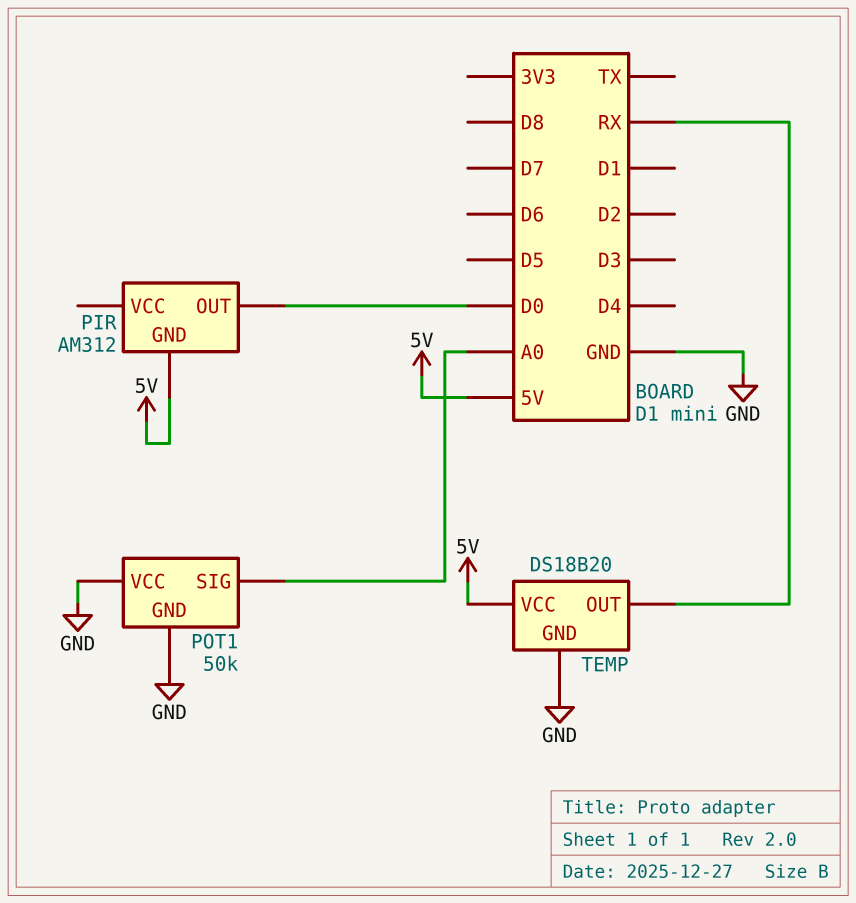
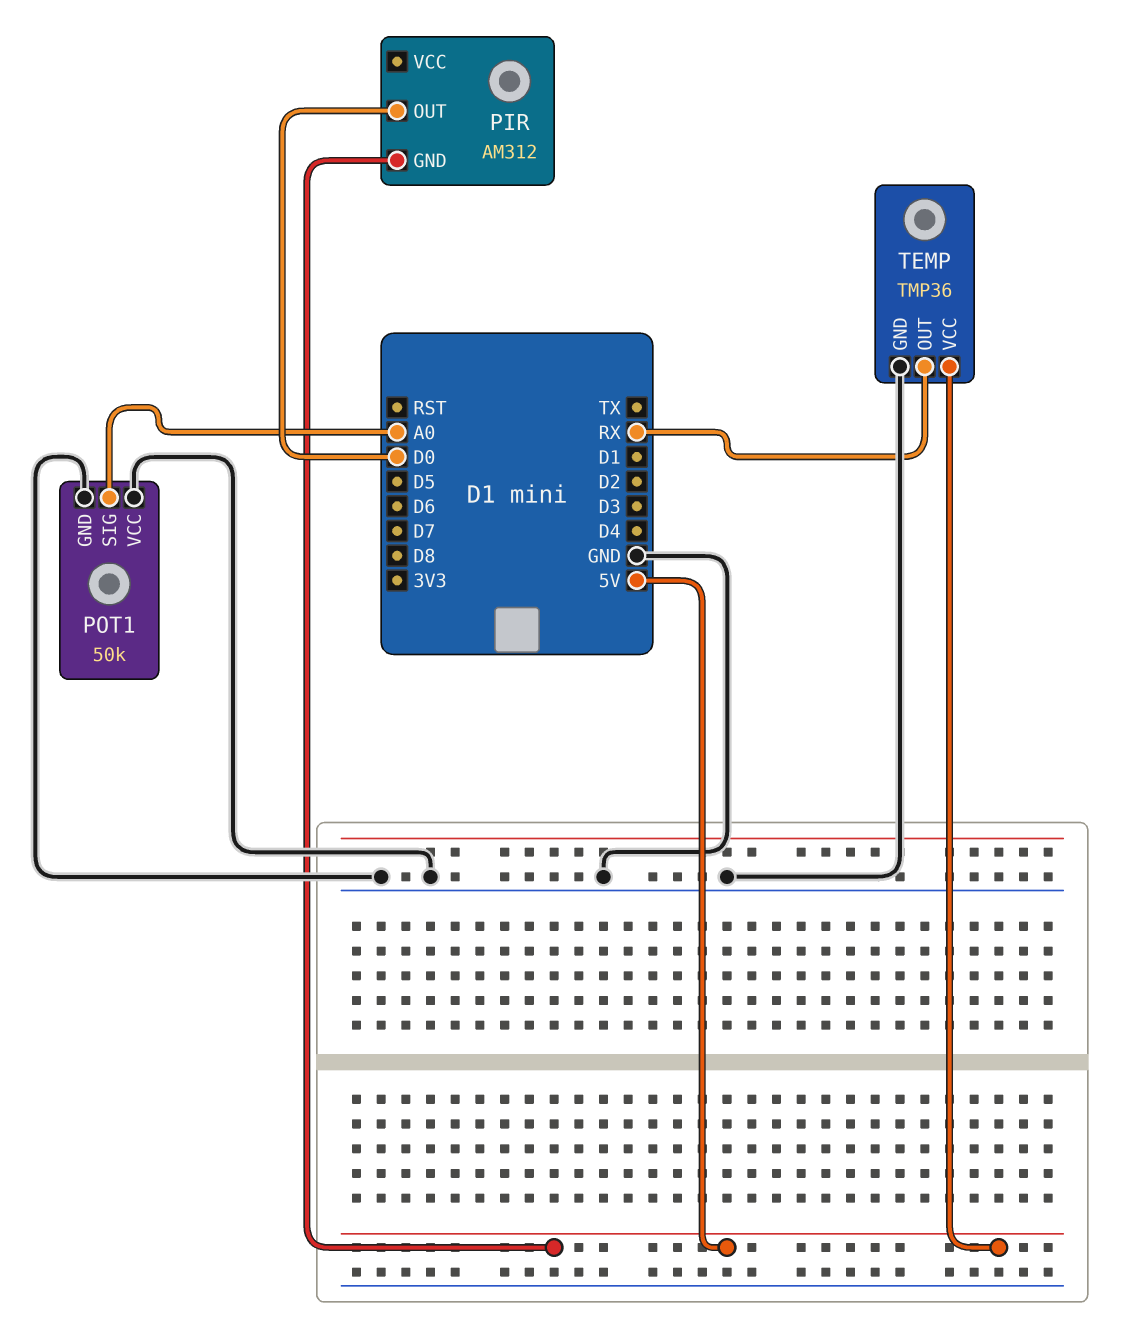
TEMP: DS18B20 -> TMP36

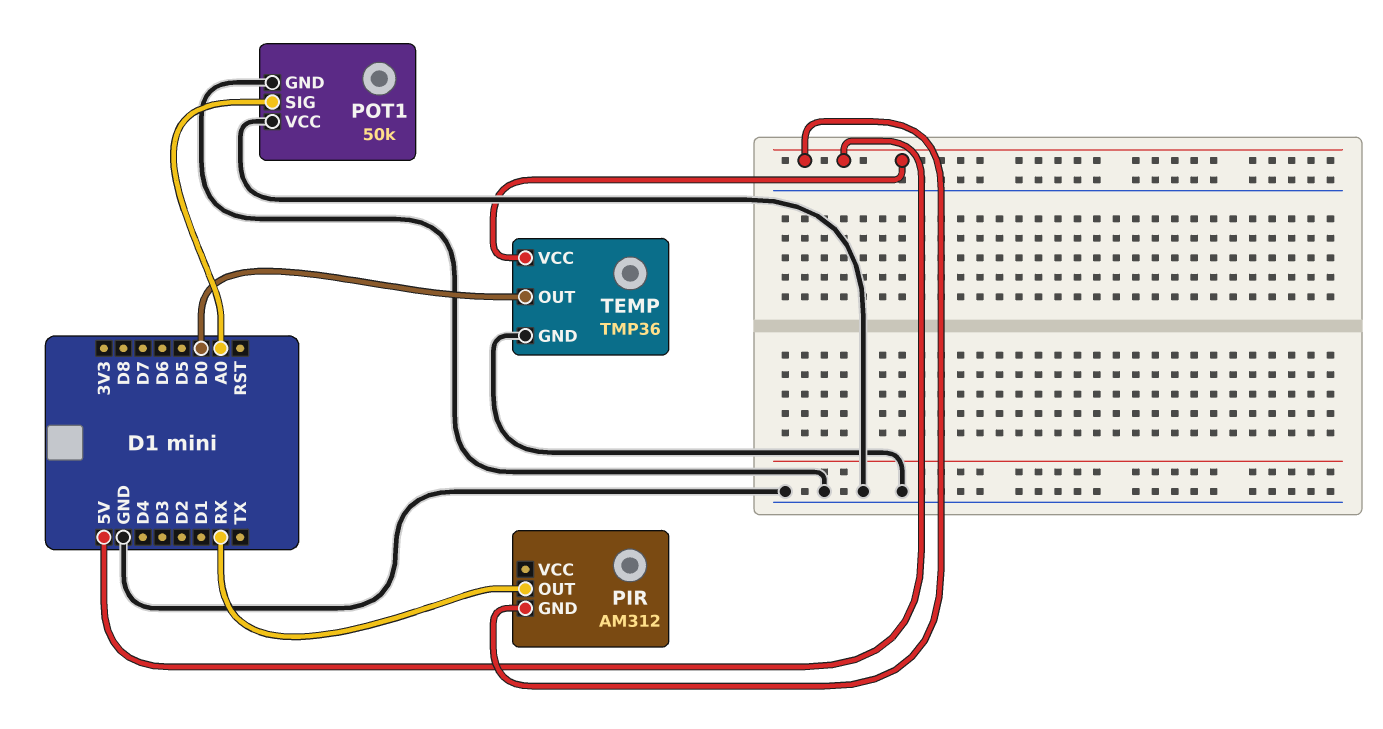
PIR pin OUT: D0 -> RX
TEMP pin OUT: RX -> D0

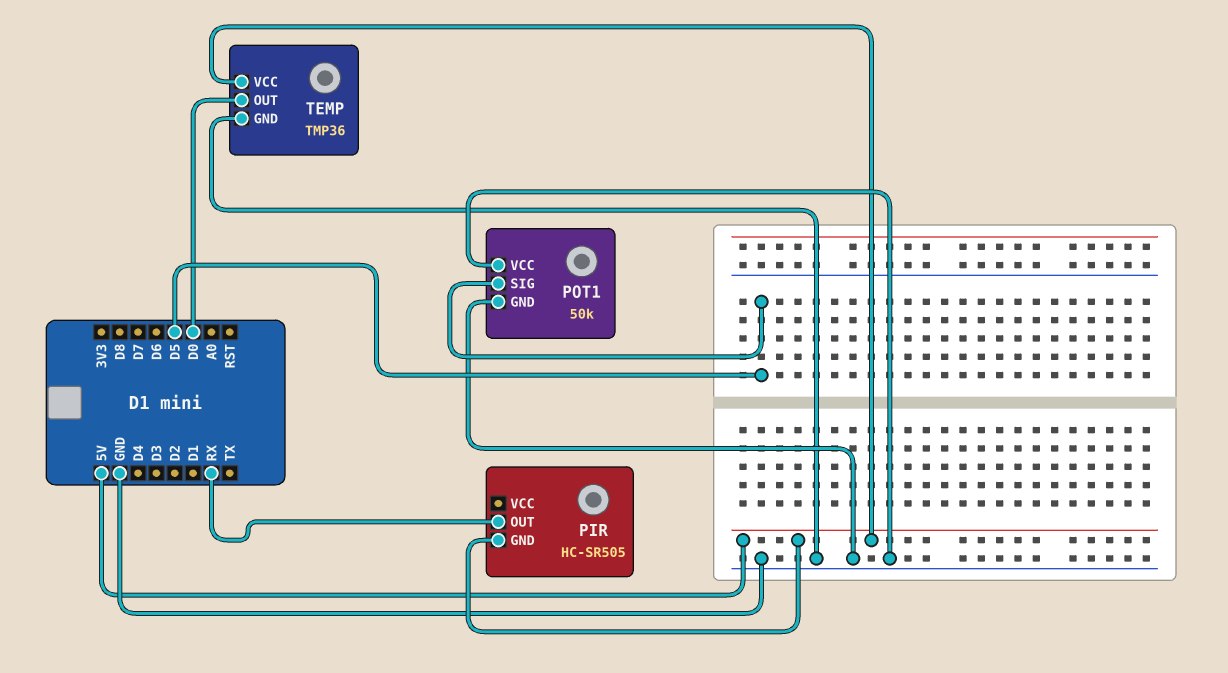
PIR: AM312 -> HC-SR505
POT1 pin SIG: A0 -> D5

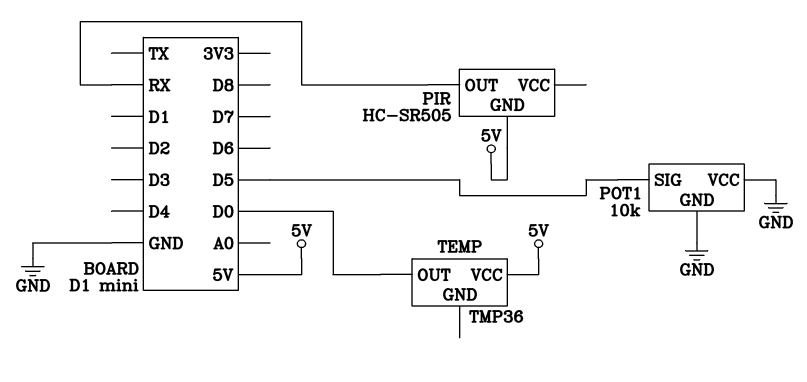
POT1: 50k -> 10k
TEMP pin GND: GND -> none

